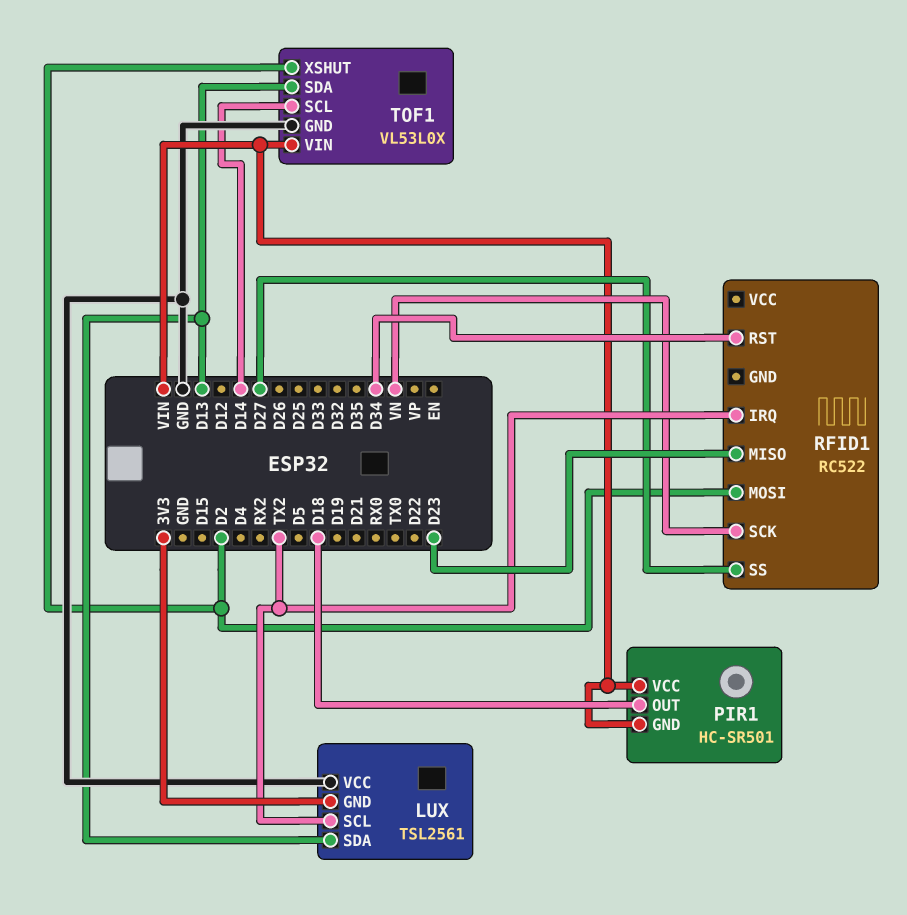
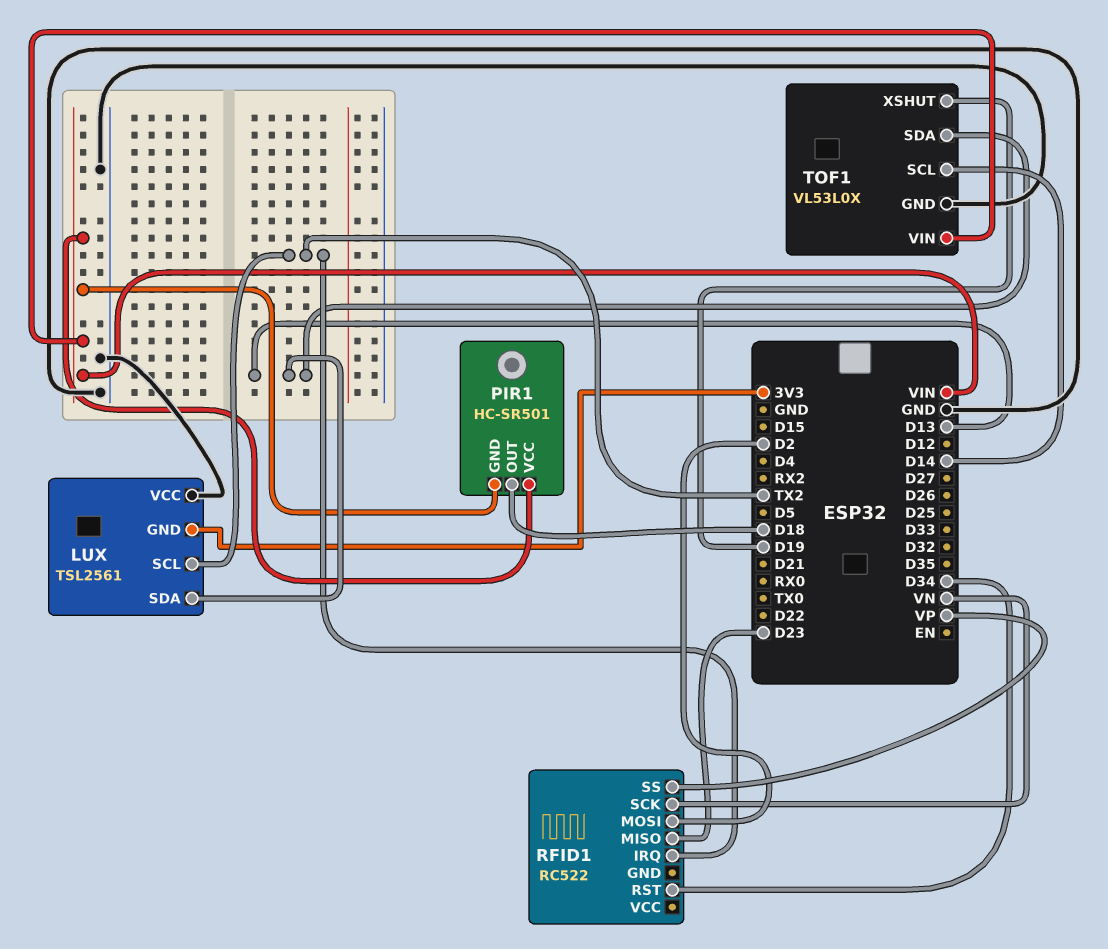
RFID1 pin SS: D27 -> VP
TOF1 pin XSHUT: D2 -> D19

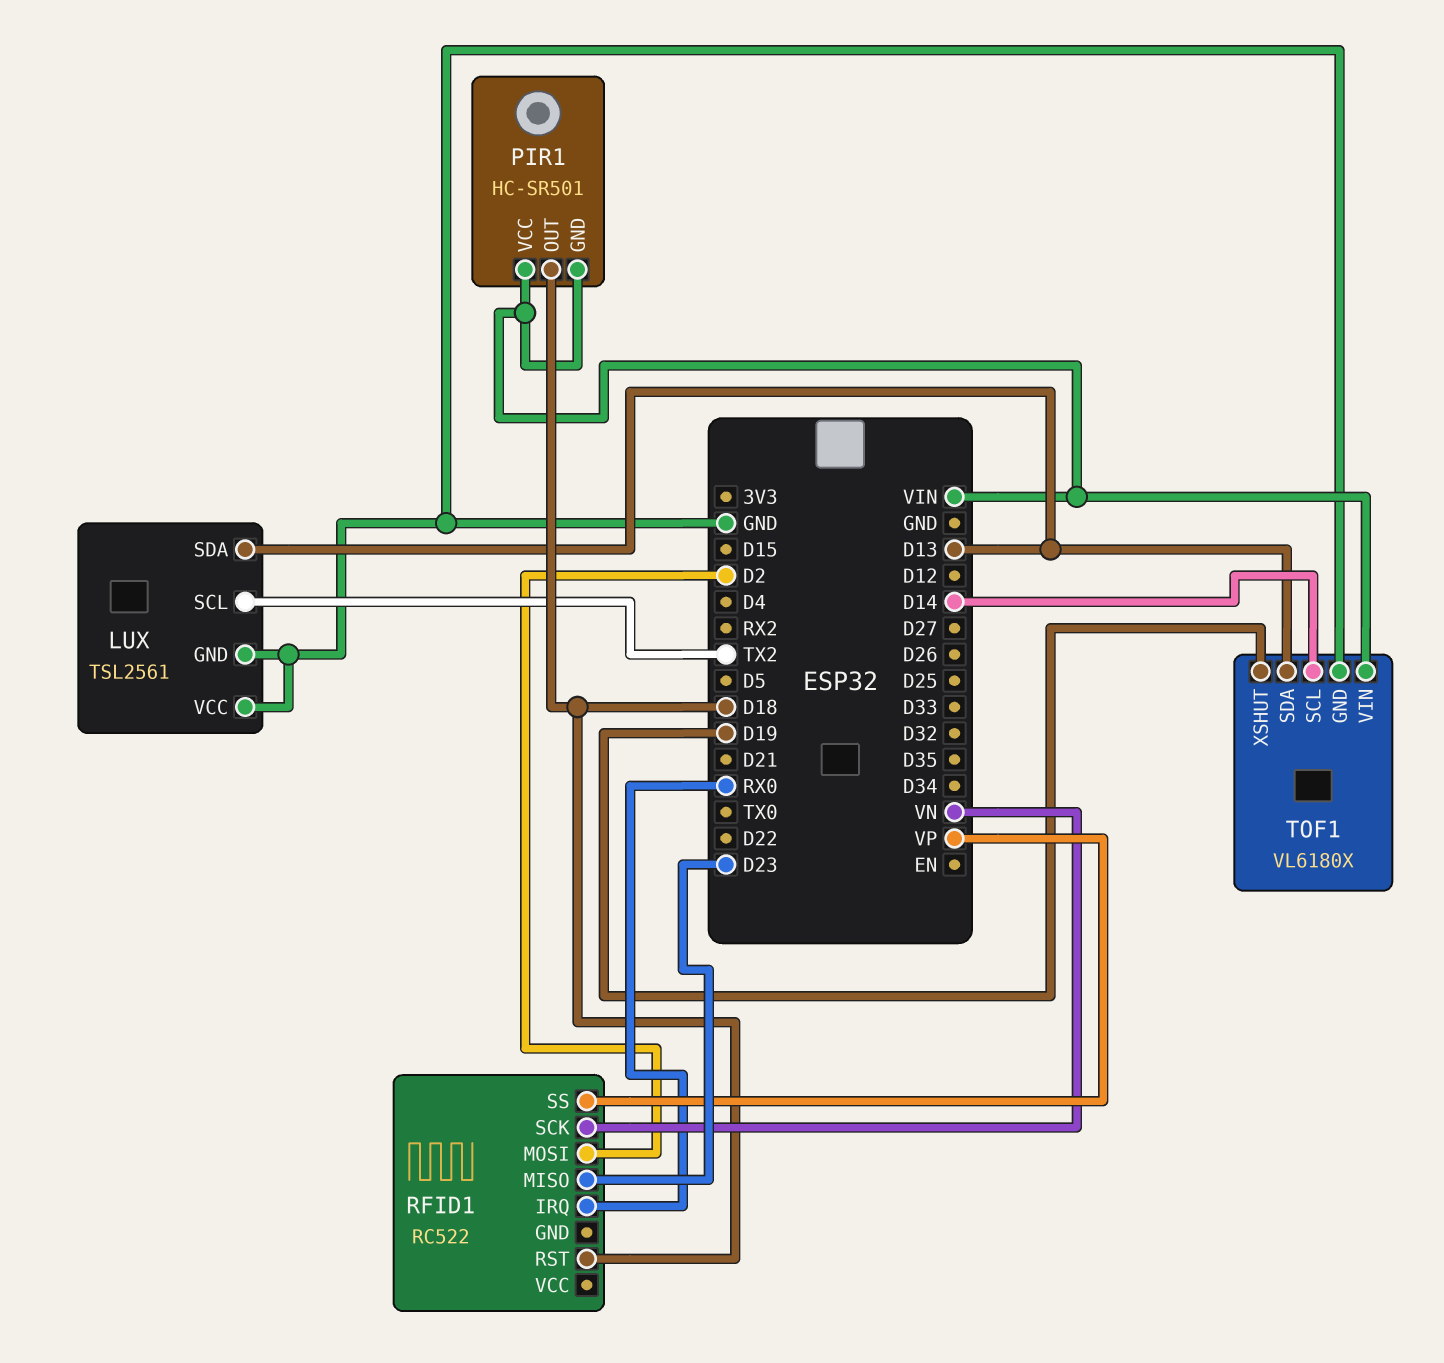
LUX pin GND: 3V3 -> GND
RFID1 pin IRQ: TX2 -> RX0
RFID1 pin RST: D34 -> D18
TOF1: VL53L0X -> VL6180X

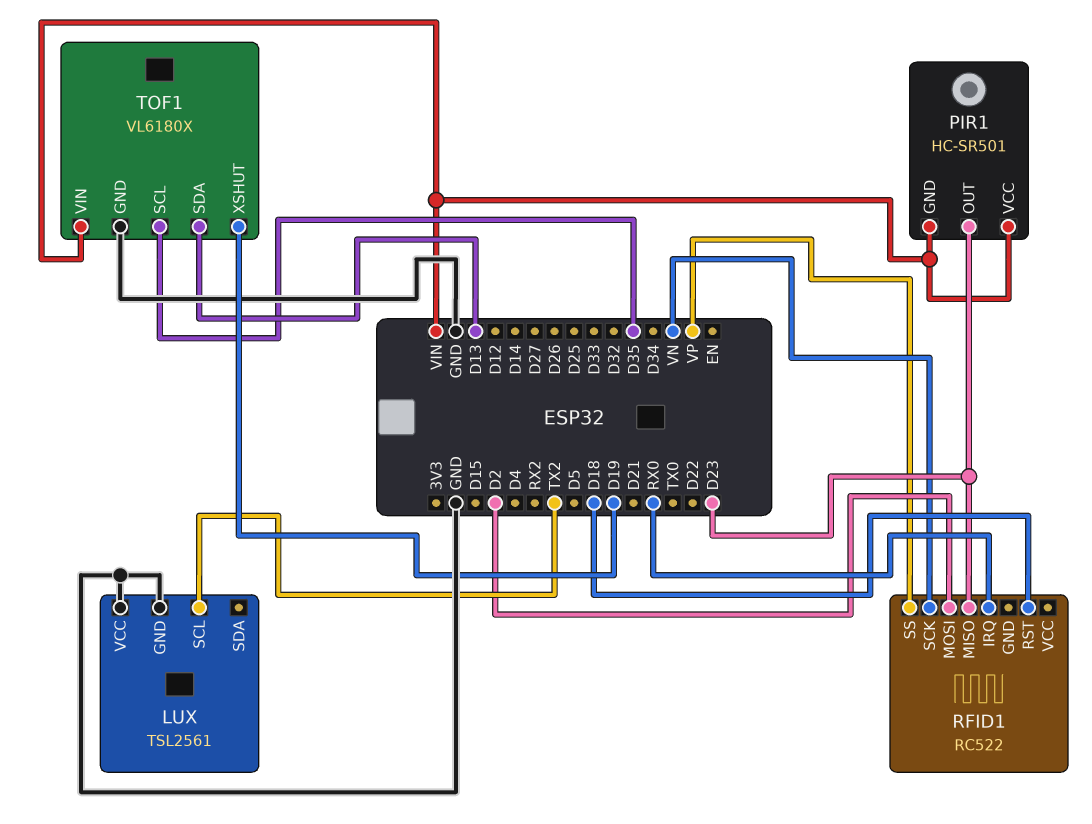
LUX pin SDA: D13 -> none
PIR1 pin OUT: D18 -> D23
TOF1 pin SCL: D14 -> D35

